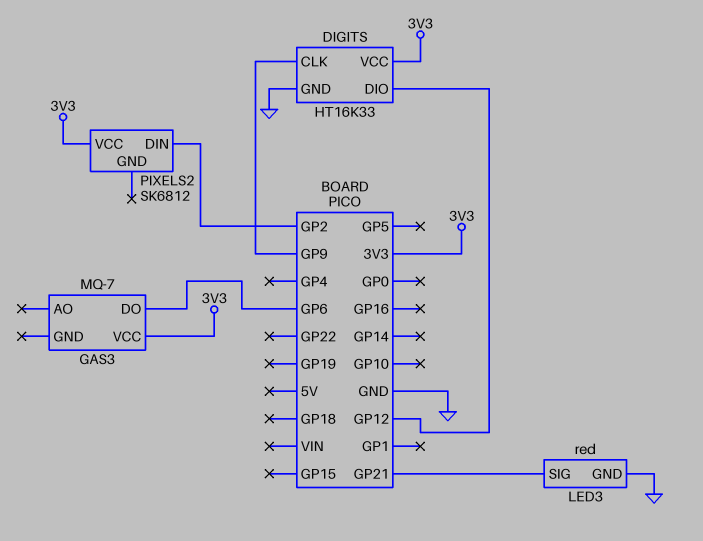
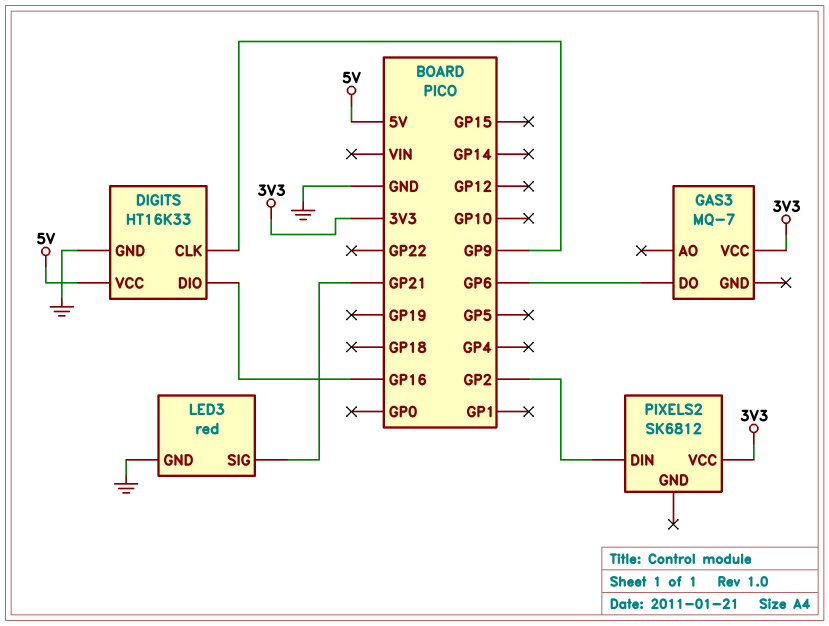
DIGITS pin DIO: GP12 -> GP16
DIGITS pin VCC: 3V3 -> 5V

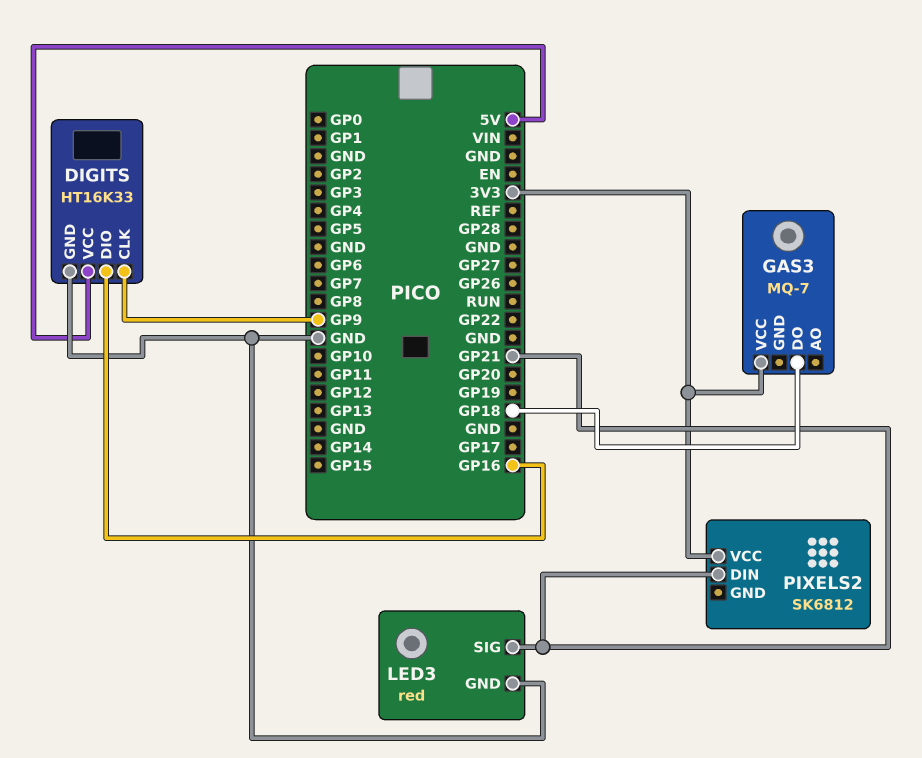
GAS3 pin DO: GP6 -> GP18
PIXELS2 pin DIN: GP2 -> GP21

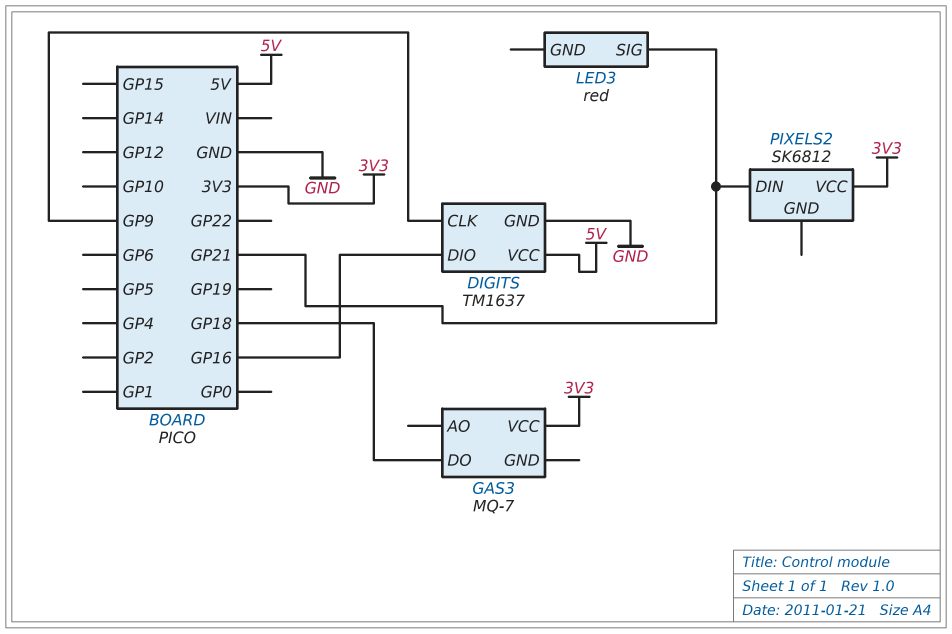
DIGITS: HT16K33 -> TM1637
LED3 pin GND: GND -> none

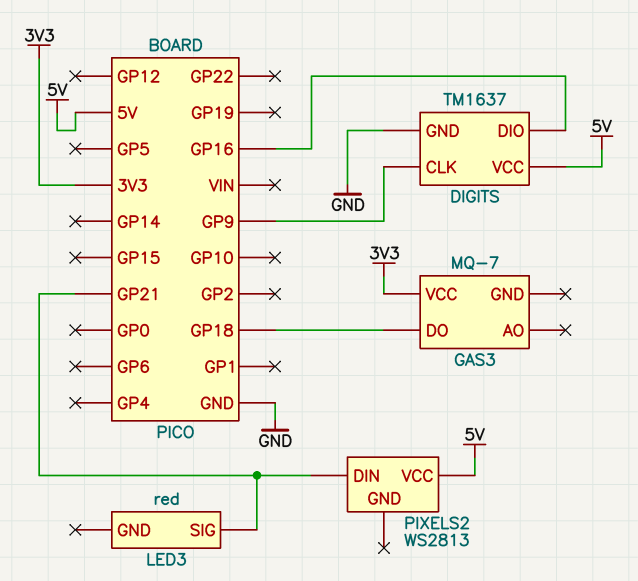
PIXELS2: SK6812 -> WS2813
PIXELS2 pin VCC: 3V3 -> 5V

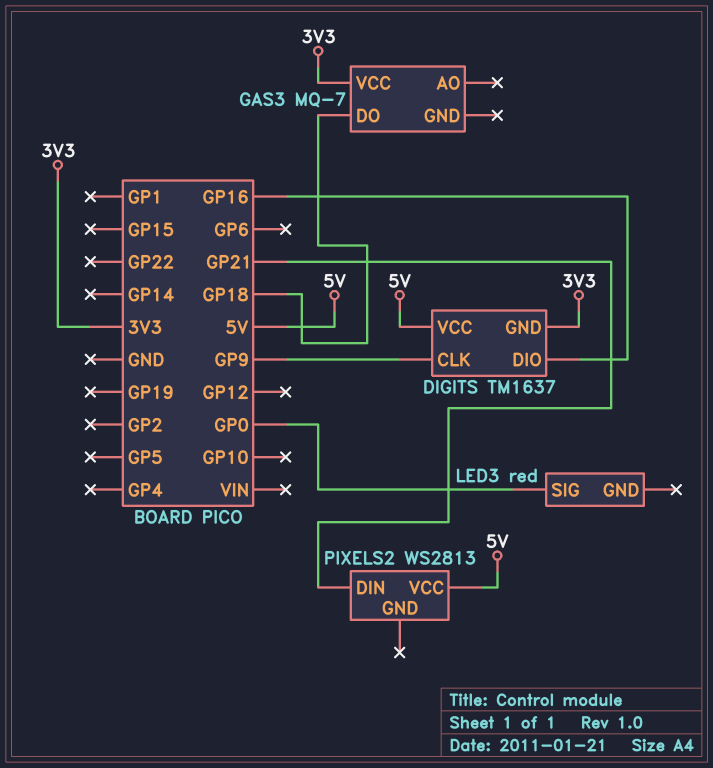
DIGITS pin GND: GND -> 3V3
LED3 pin SIG: GP21 -> GP0

